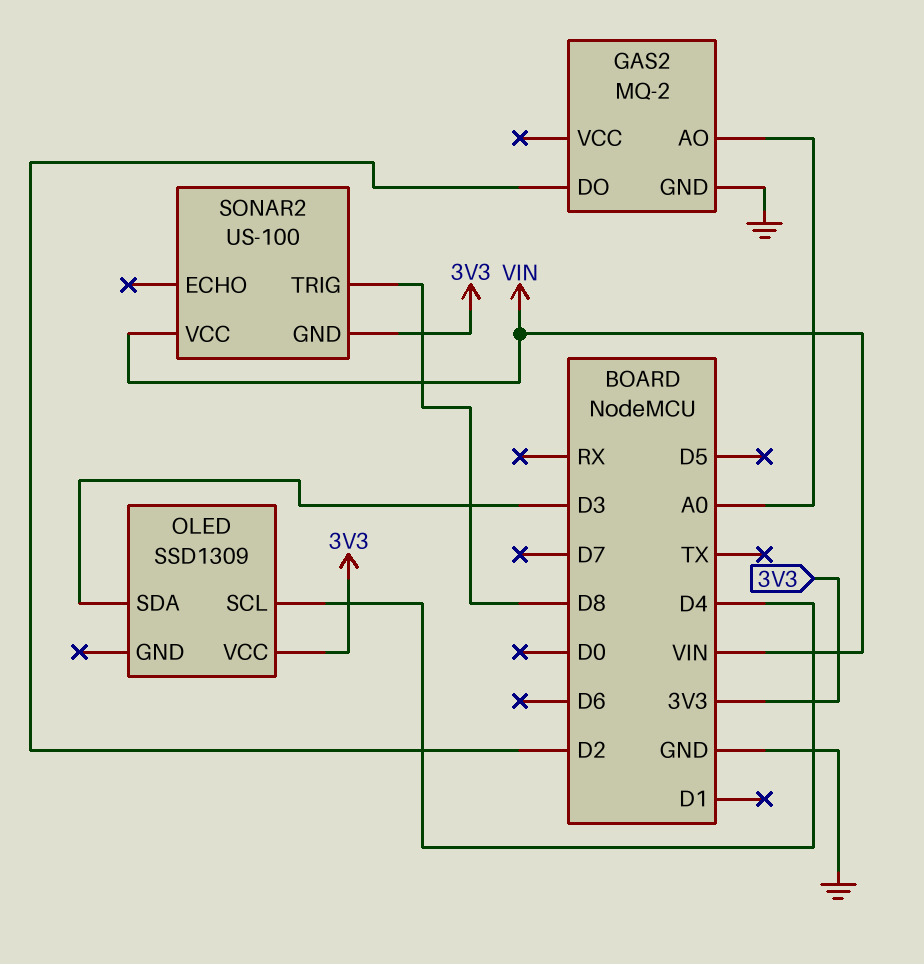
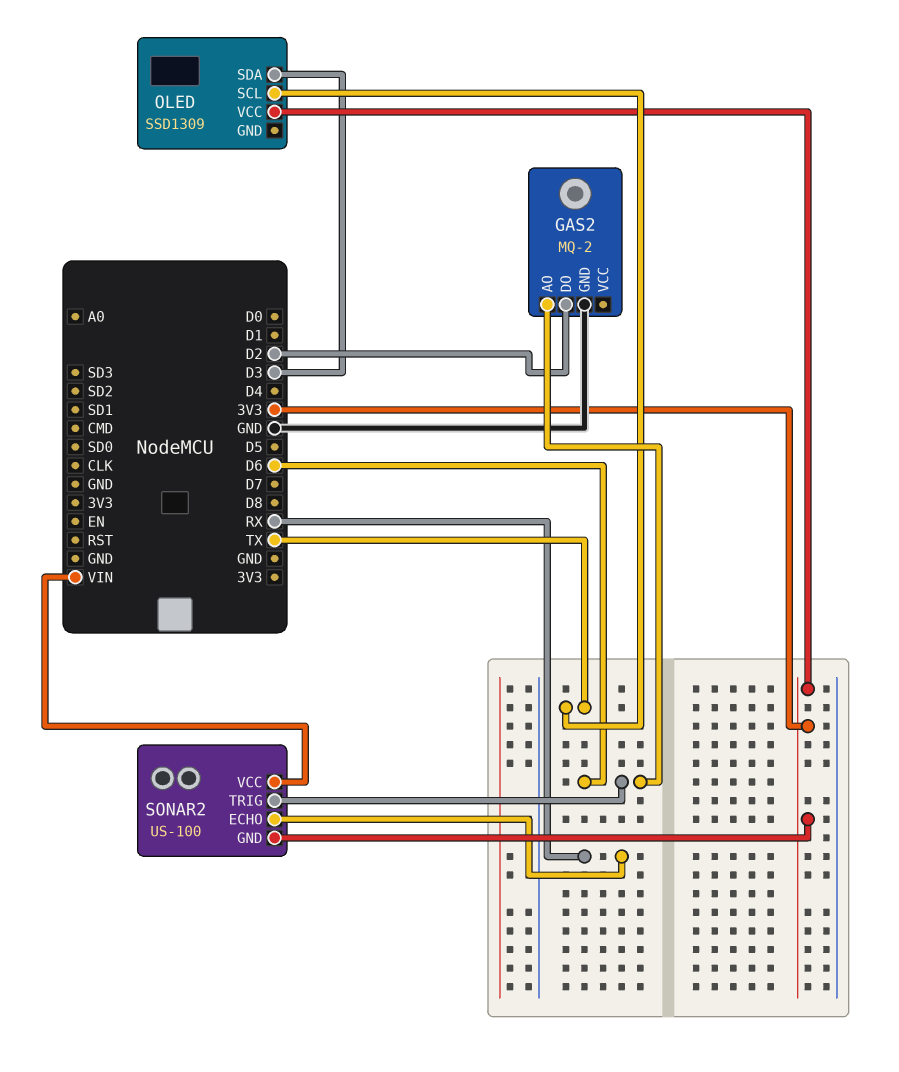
GAS2 pin AO: A0 -> D6
OLED pin SCL: D4 -> TX
SONAR2 pin ECHO: none -> RX
SONAR2 pin TRIG: D8 -> D6

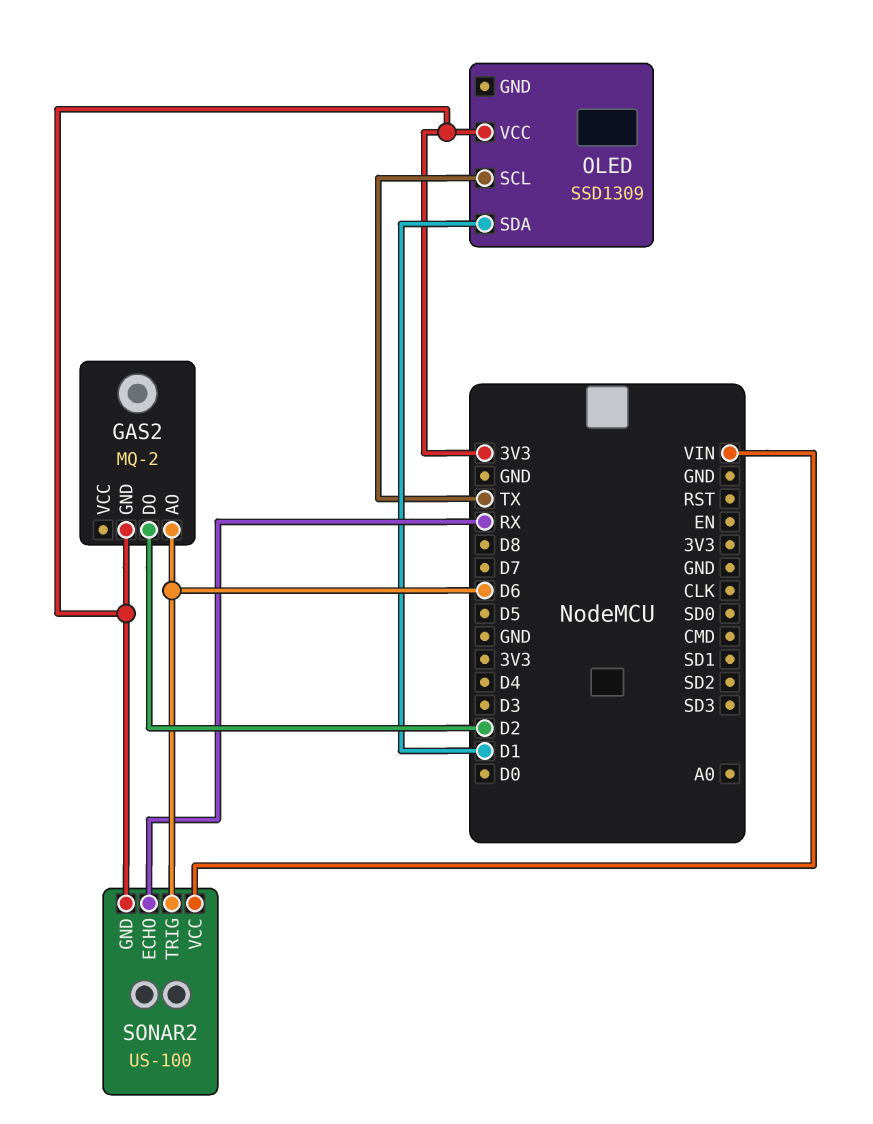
GAS2 pin GND: GND -> 3V3
OLED pin SDA: D3 -> D1

